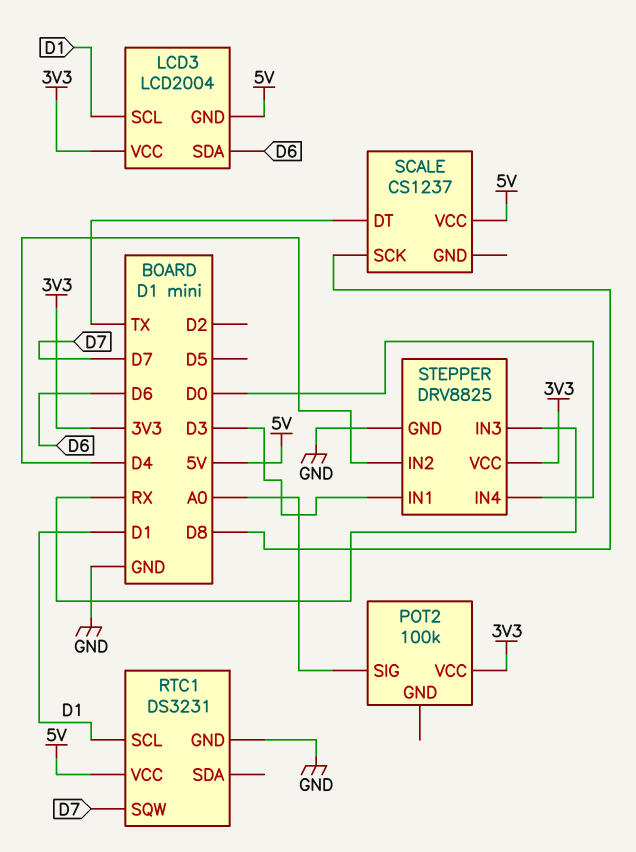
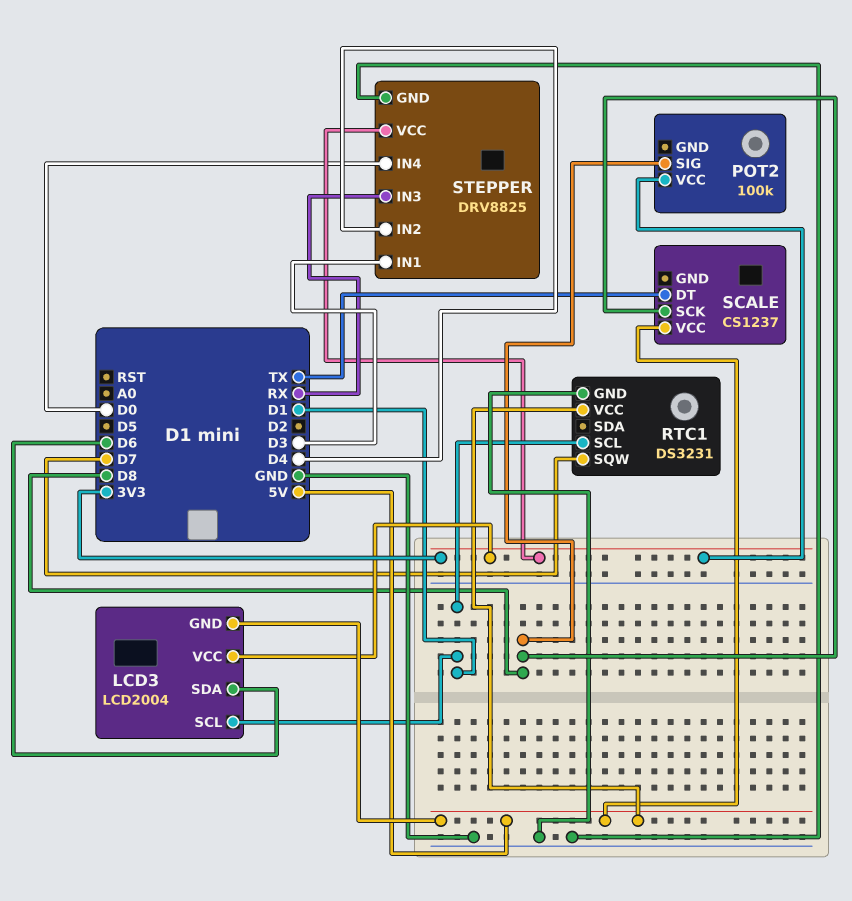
POT2 pin SIG: A0 -> D8

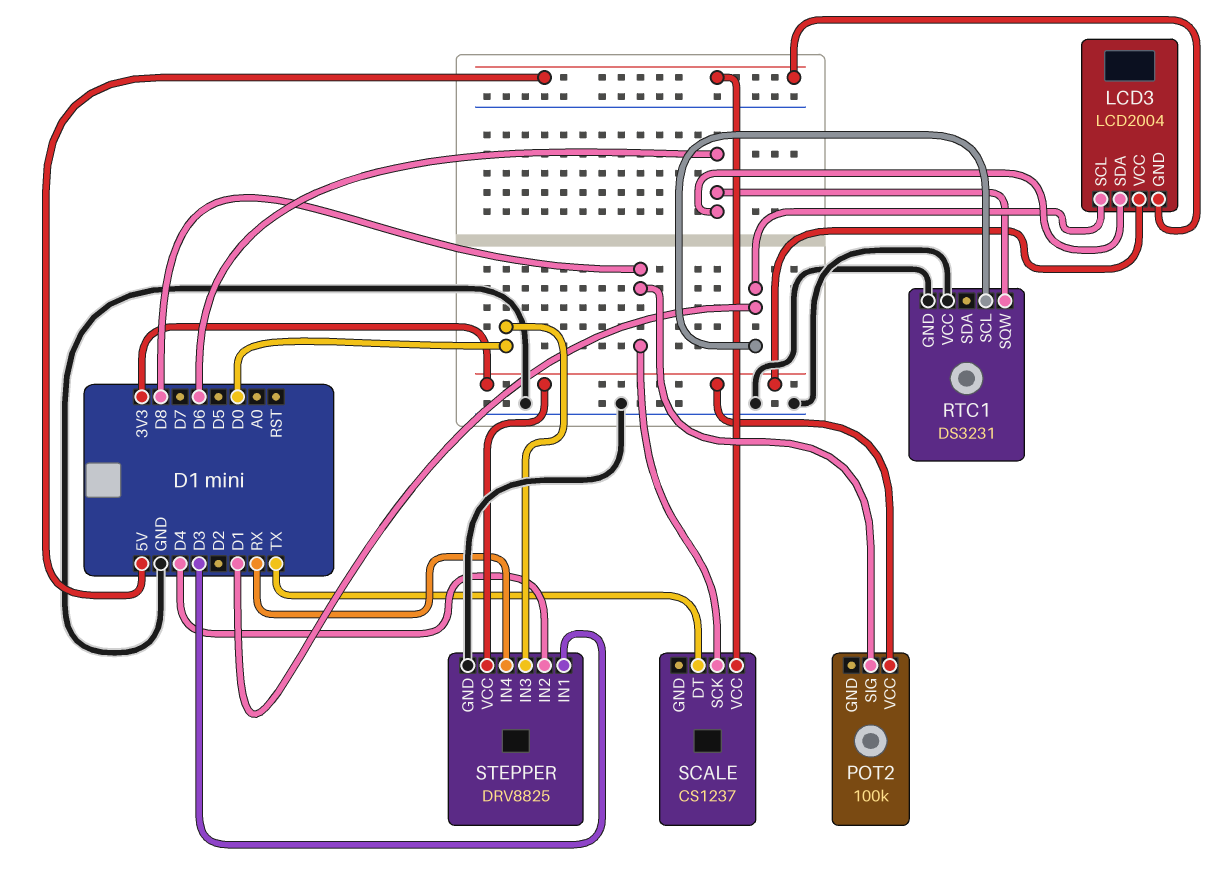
RTC1 pin SQW: D7 -> D6
RTC1 pin VCC: 5V -> GND
STEPPER pin IN3: RX -> D0
STEPPER pin IN4: D0 -> RX

